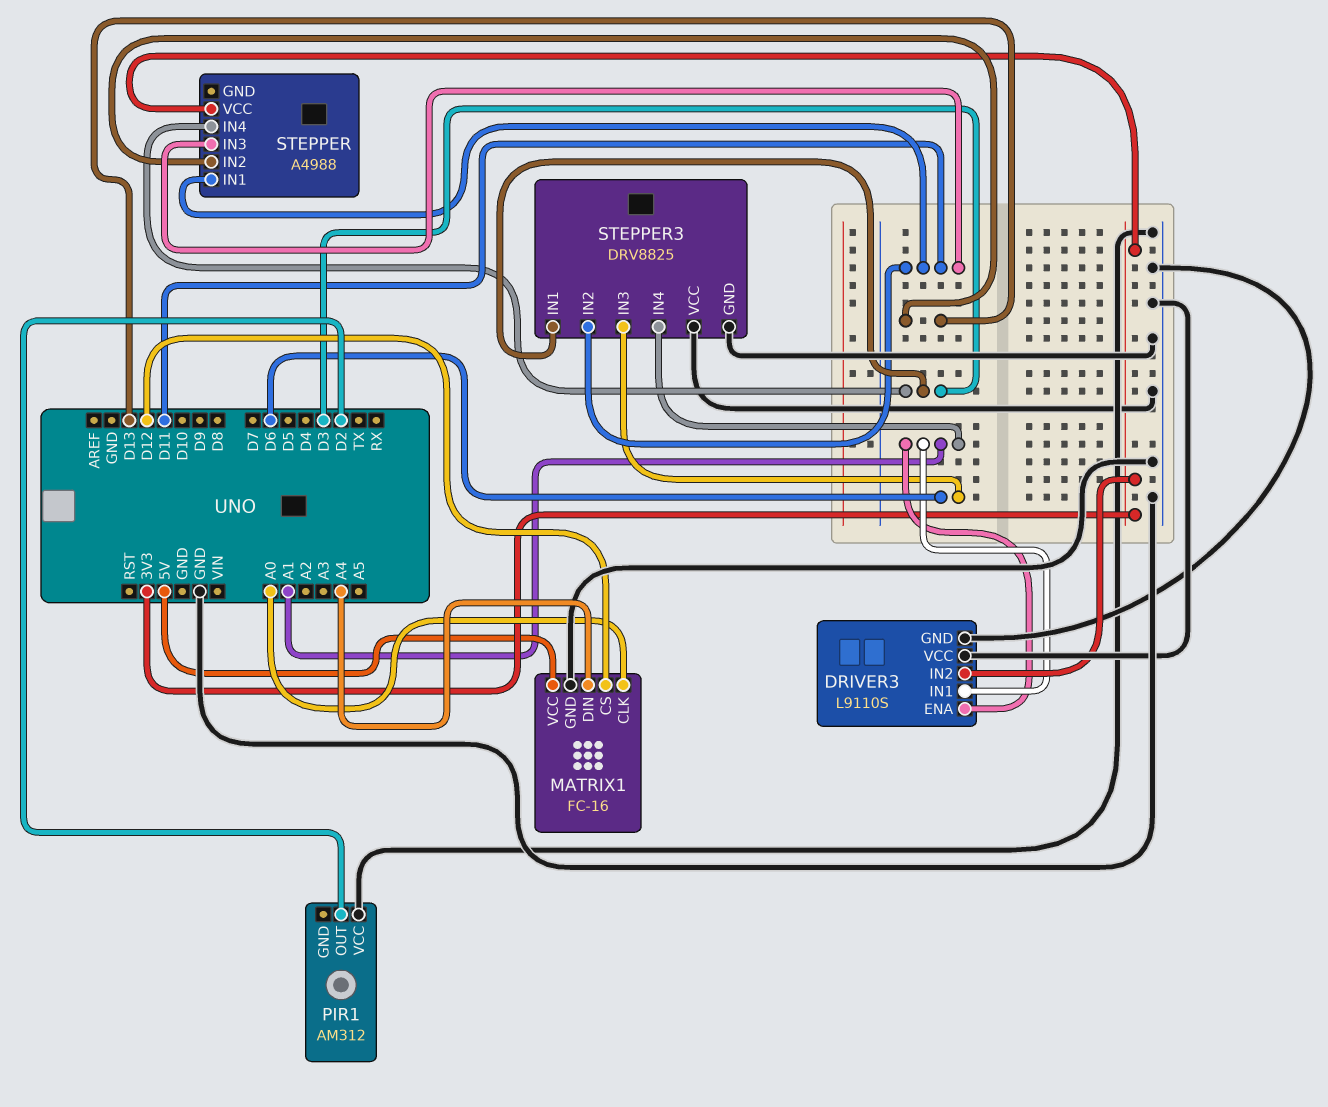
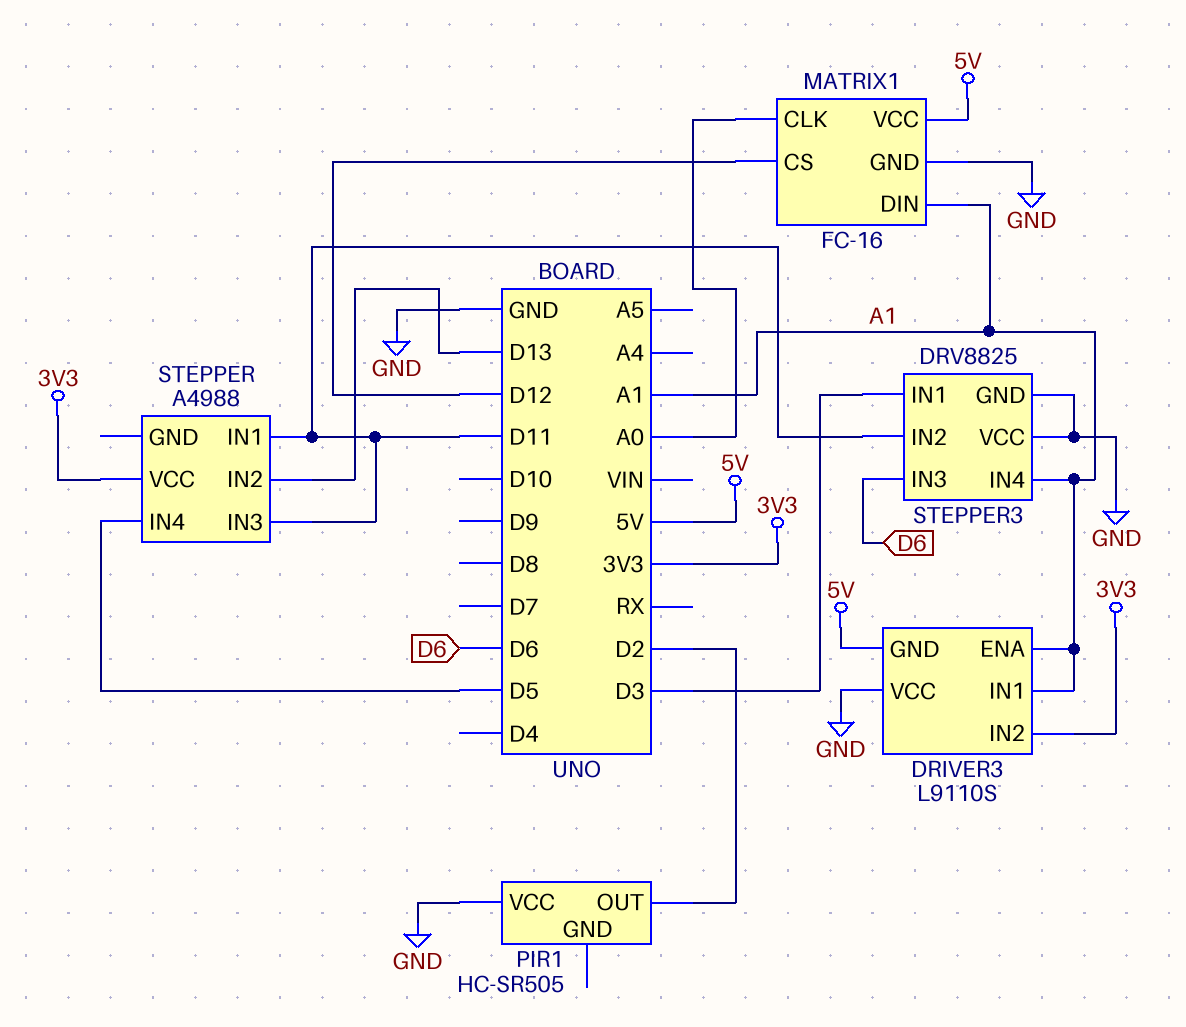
DRIVER3 pin GND: GND -> 5V
MATRIX1 pin DIN: A4 -> A1
PIR1: AM312 -> HC-SR505
STEPPER pin IN4: D3 -> D5

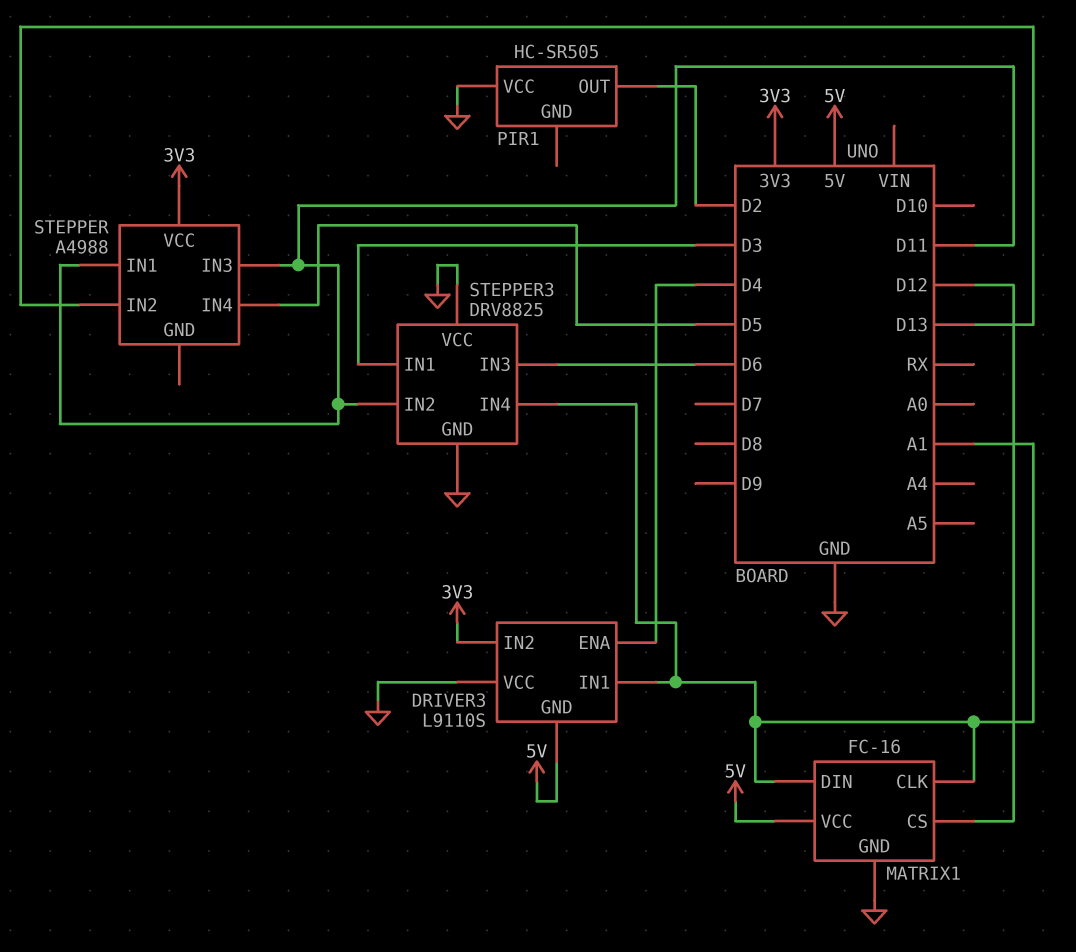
DRIVER3 pin ENA: A1 -> D4
MATRIX1 pin CLK: A0 -> A1

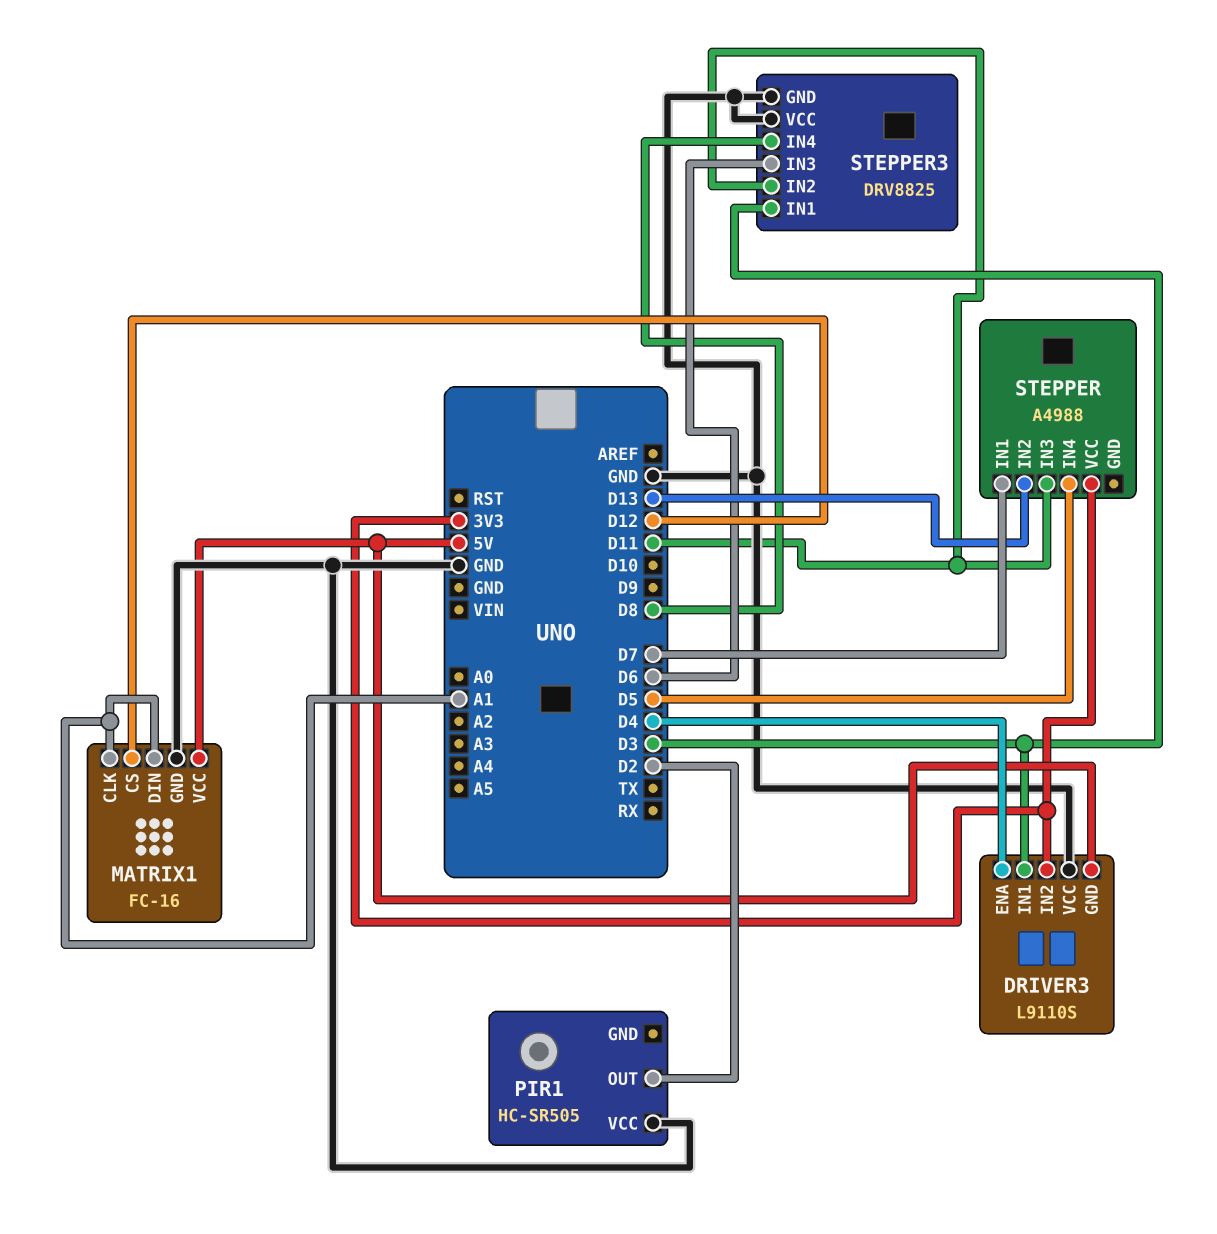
DRIVER3 pin IN1: A1 -> D3
STEPPER pin IN1: D11 -> D7
STEPPER3 pin IN4: A1 -> D8

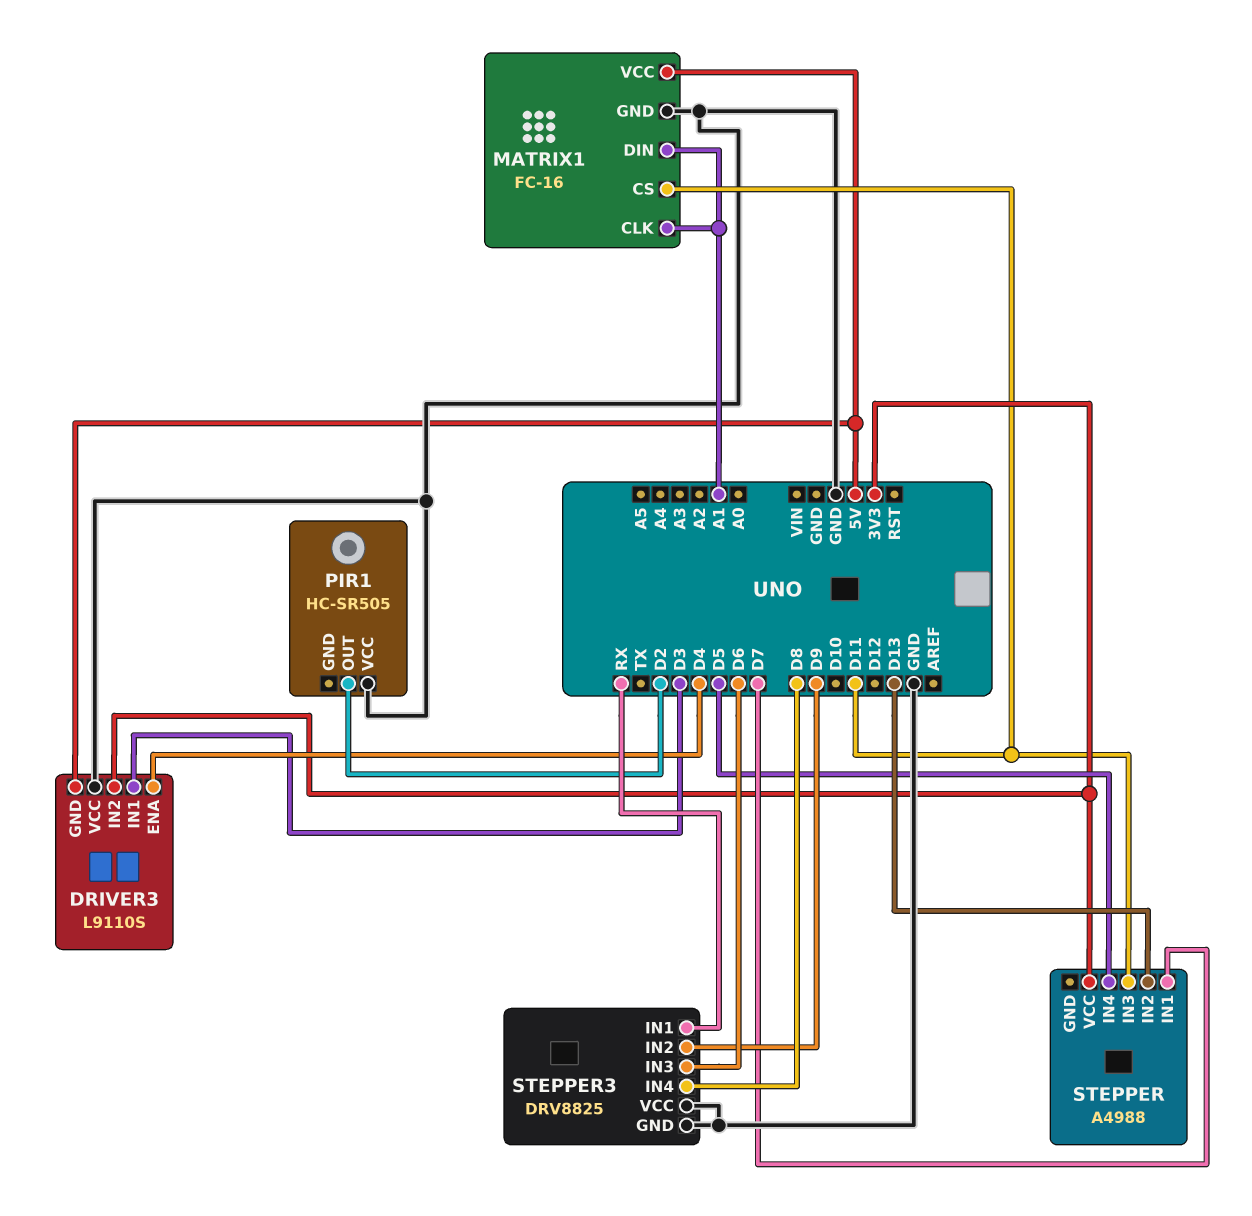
MATRIX1 pin CS: D12 -> D11
STEPPER3 pin IN1: D3 -> RX
STEPPER3 pin IN2: D11 -> D9

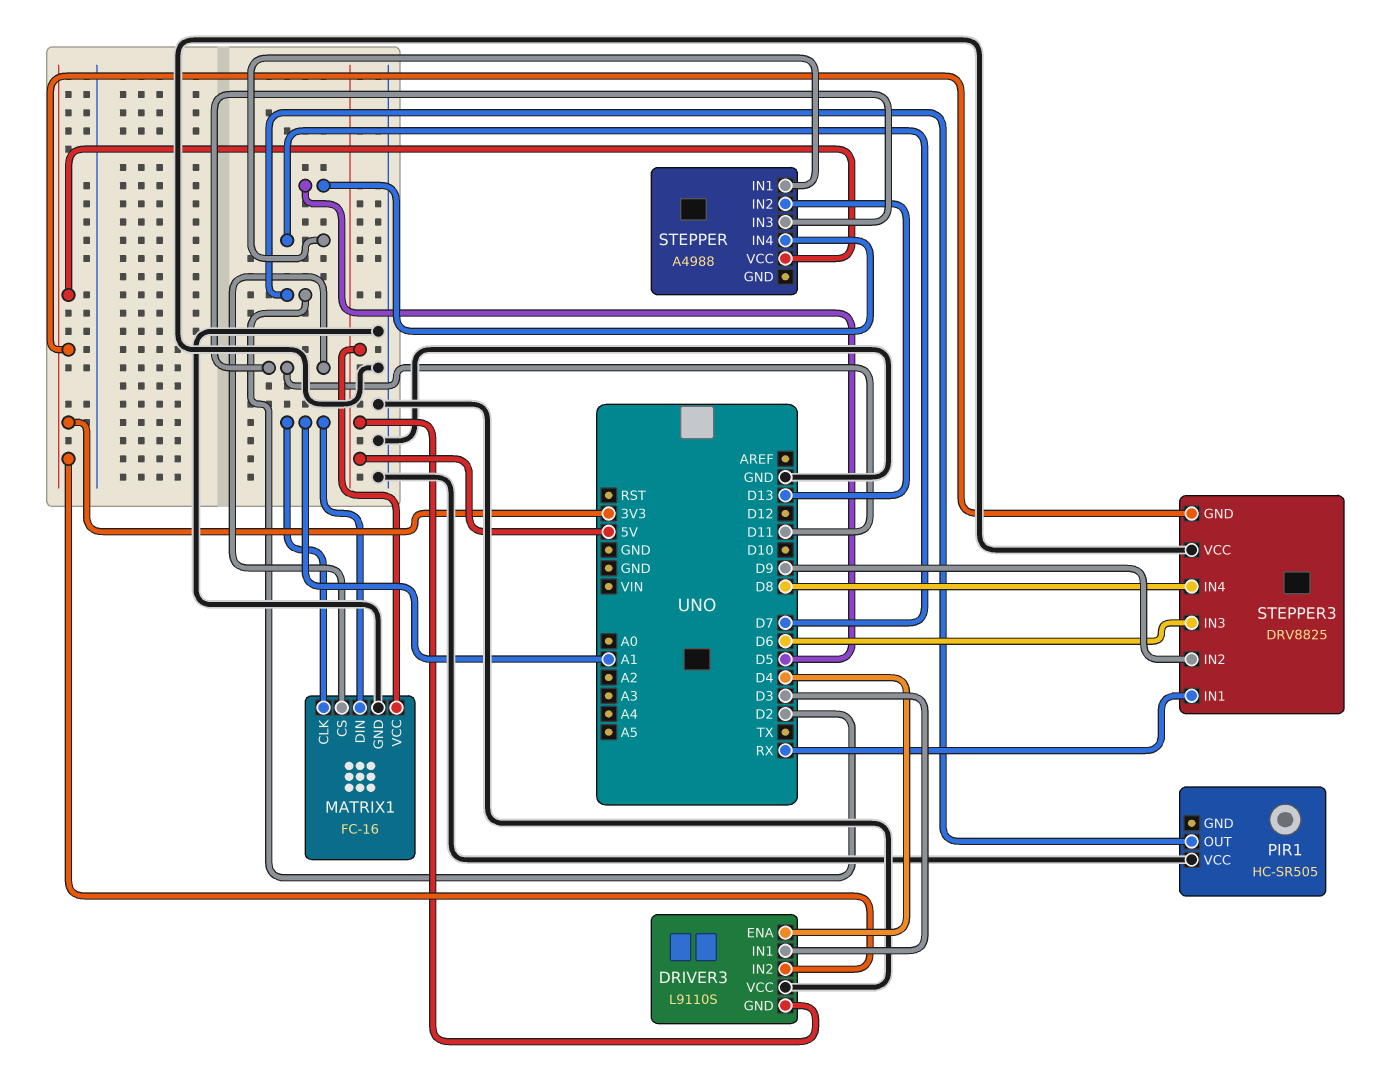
STEPPER3 pin GND: GND -> 3V3

